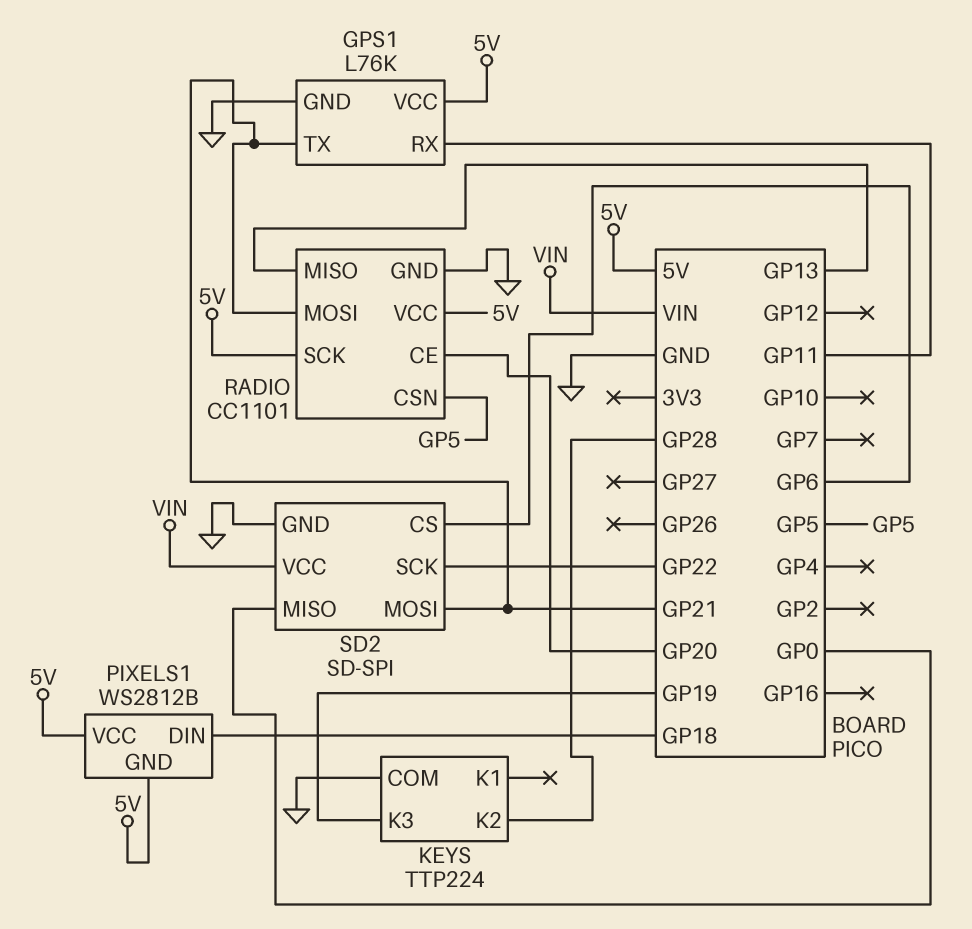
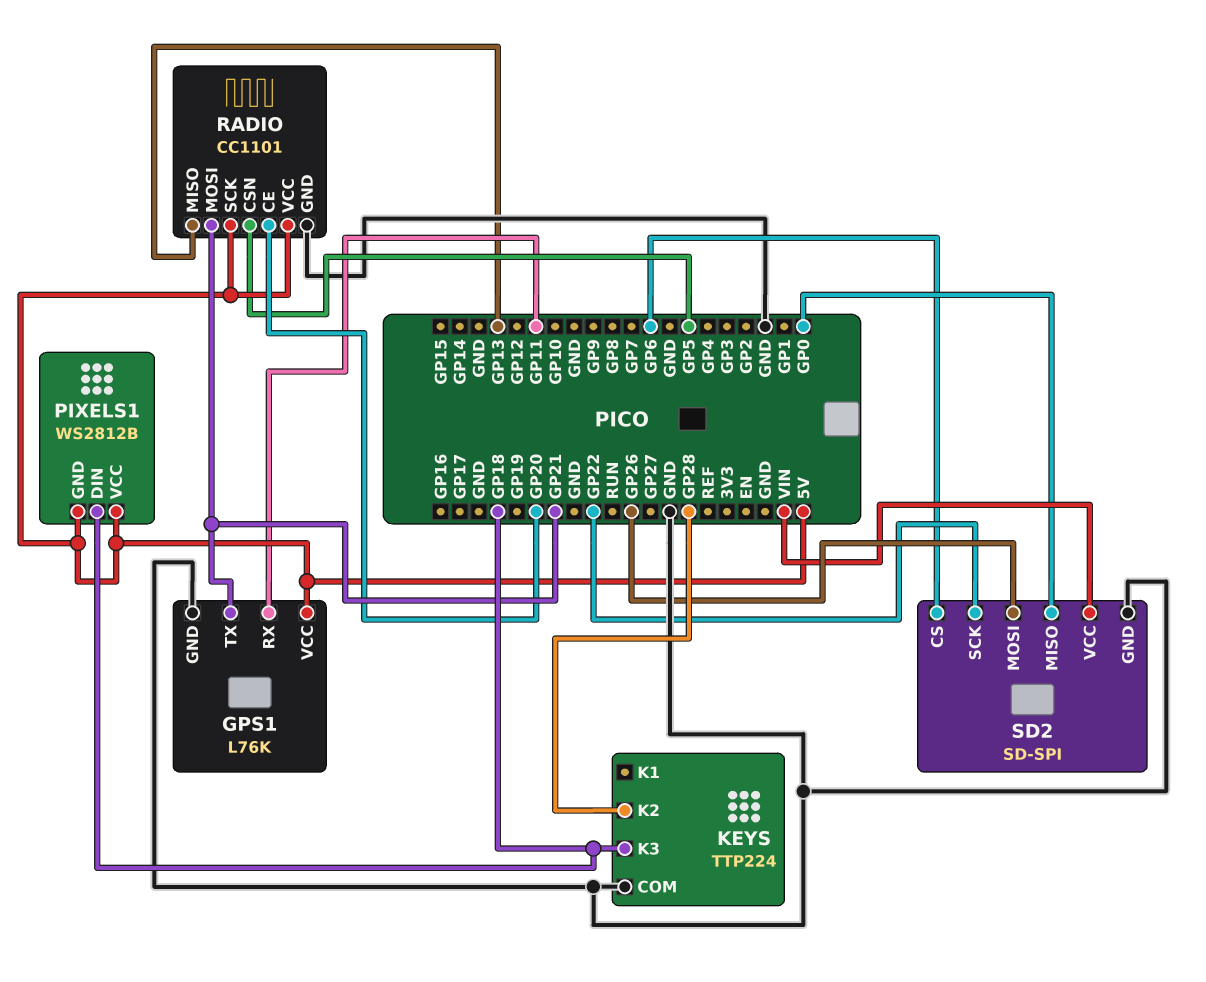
KEYS pin K3: GP19 -> GP18
SD2 pin MOSI: GP21 -> GP26

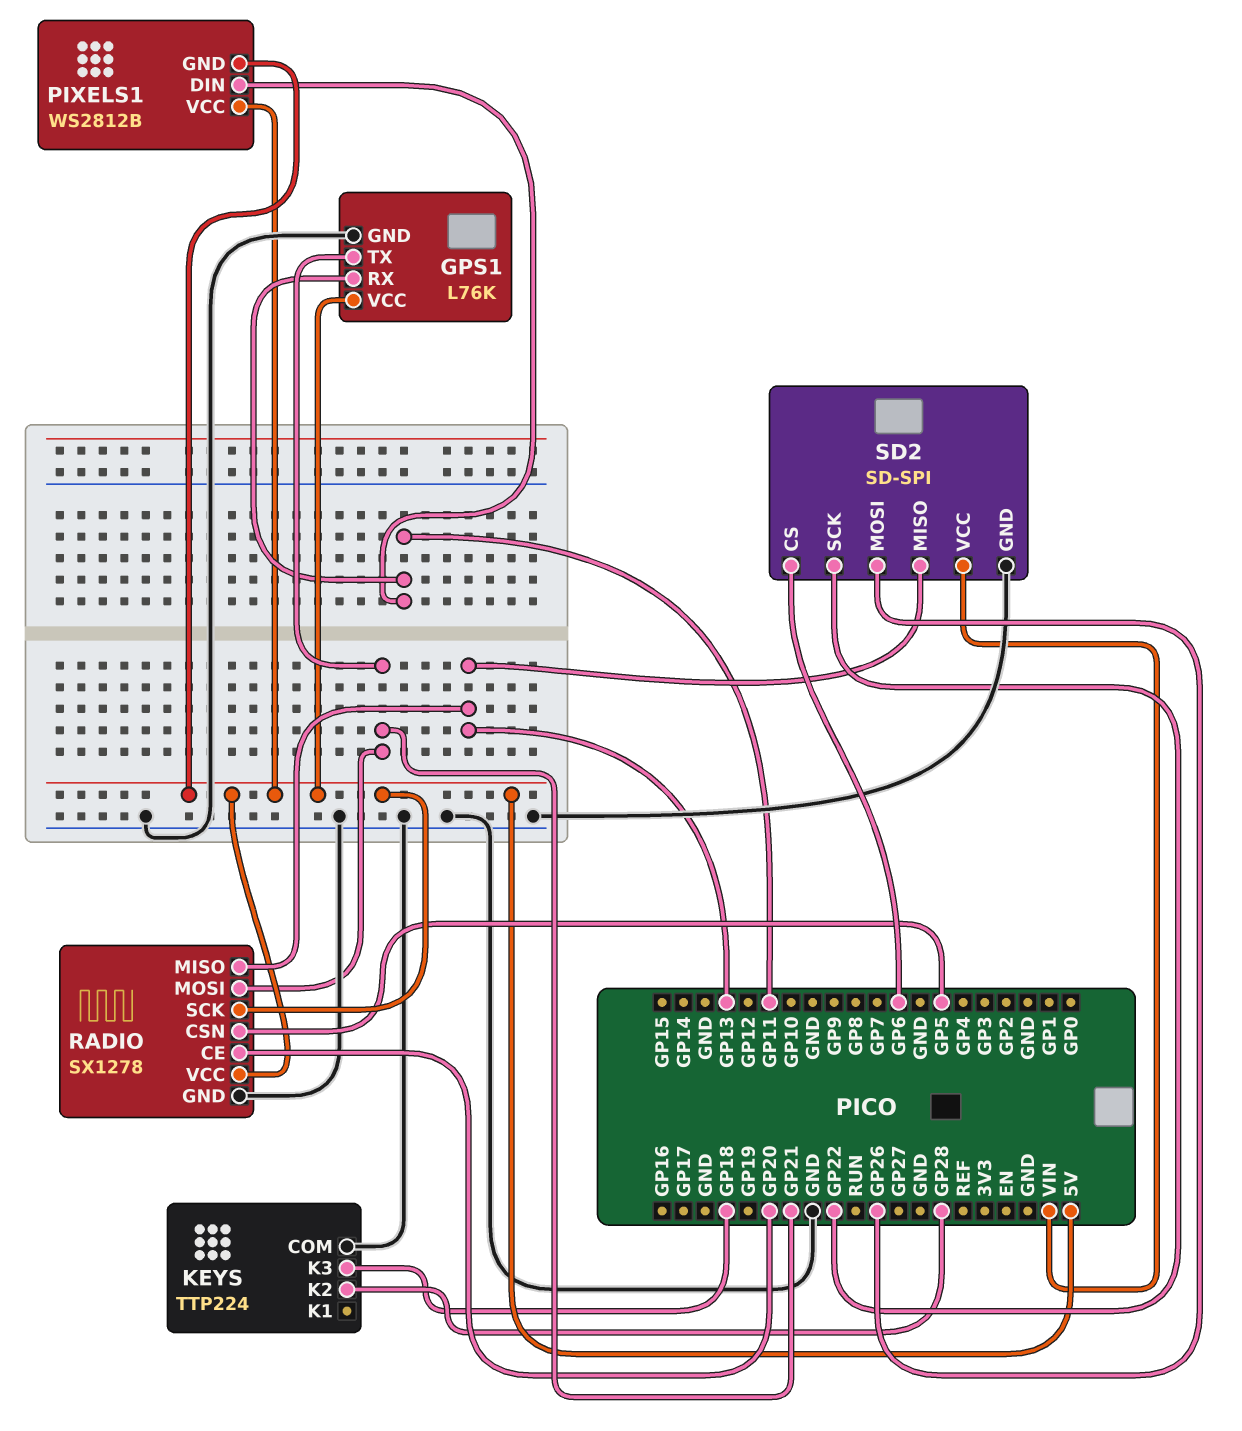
PIXELS1 pin DIN: GP18 -> GP11
RADIO: CC1101 -> SX1278
SD2 pin MISO: GP0 -> GP13

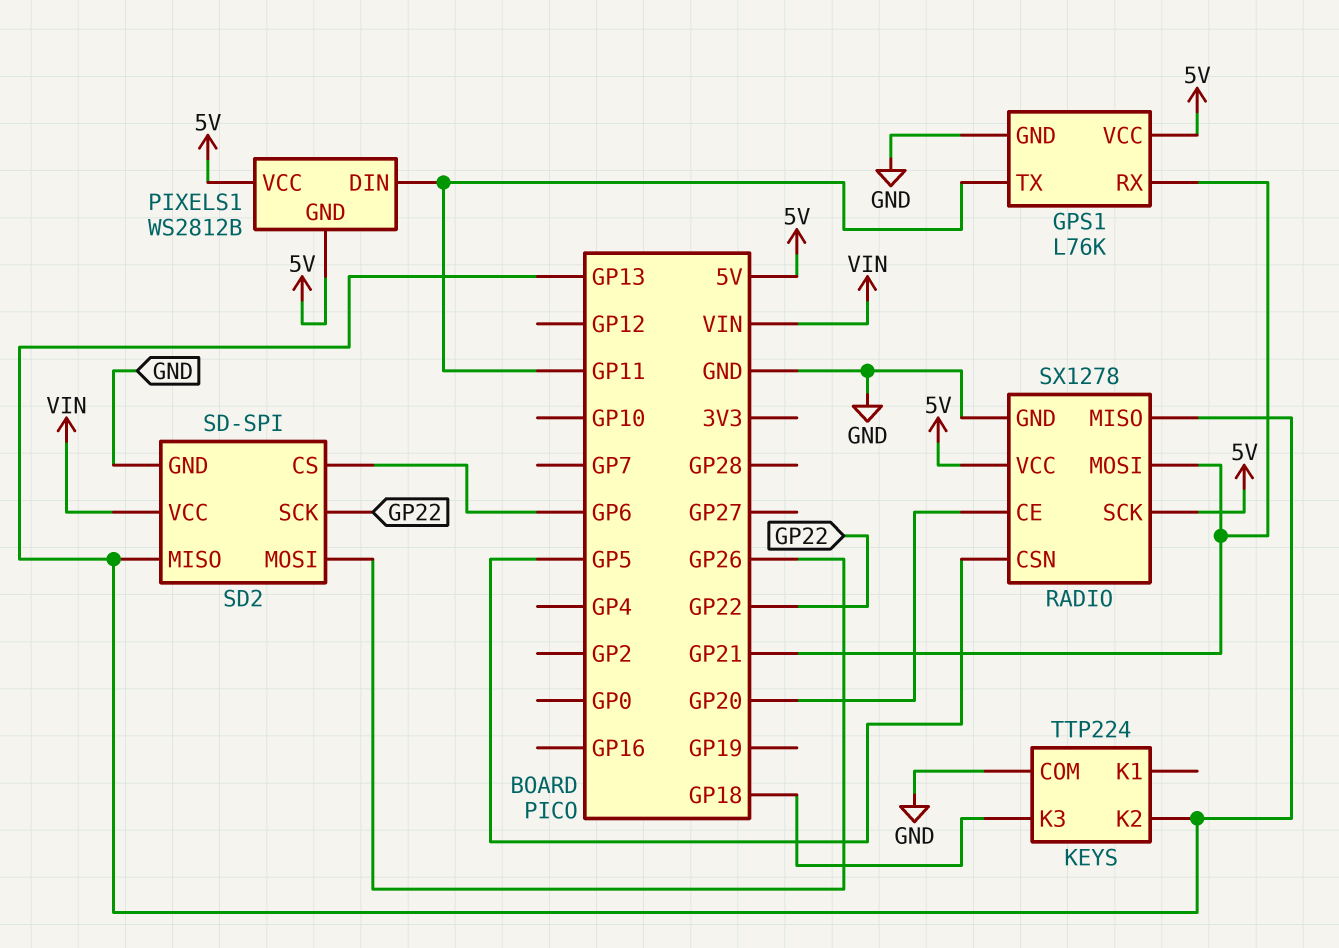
GPS1 pin RX: GP11 -> GP21
GPS1 pin TX: GP21 -> GP11
KEYS pin K2: GP28 -> GP13

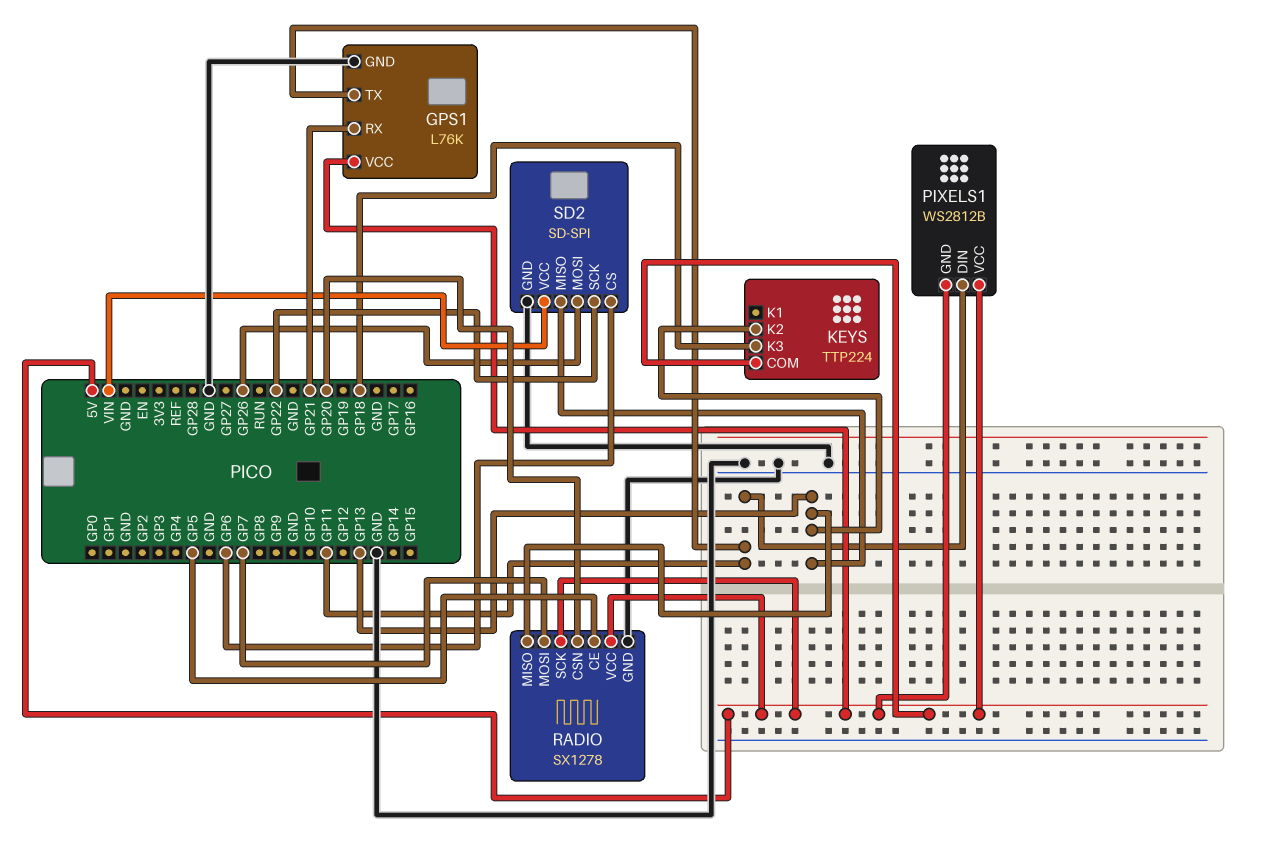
KEYS pin COM: GND -> 5V
RADIO pin CE: GP20 -> GP5
RADIO pin CSN: GP5 -> GP20
RADIO pin MOSI: GP21 -> GP7

